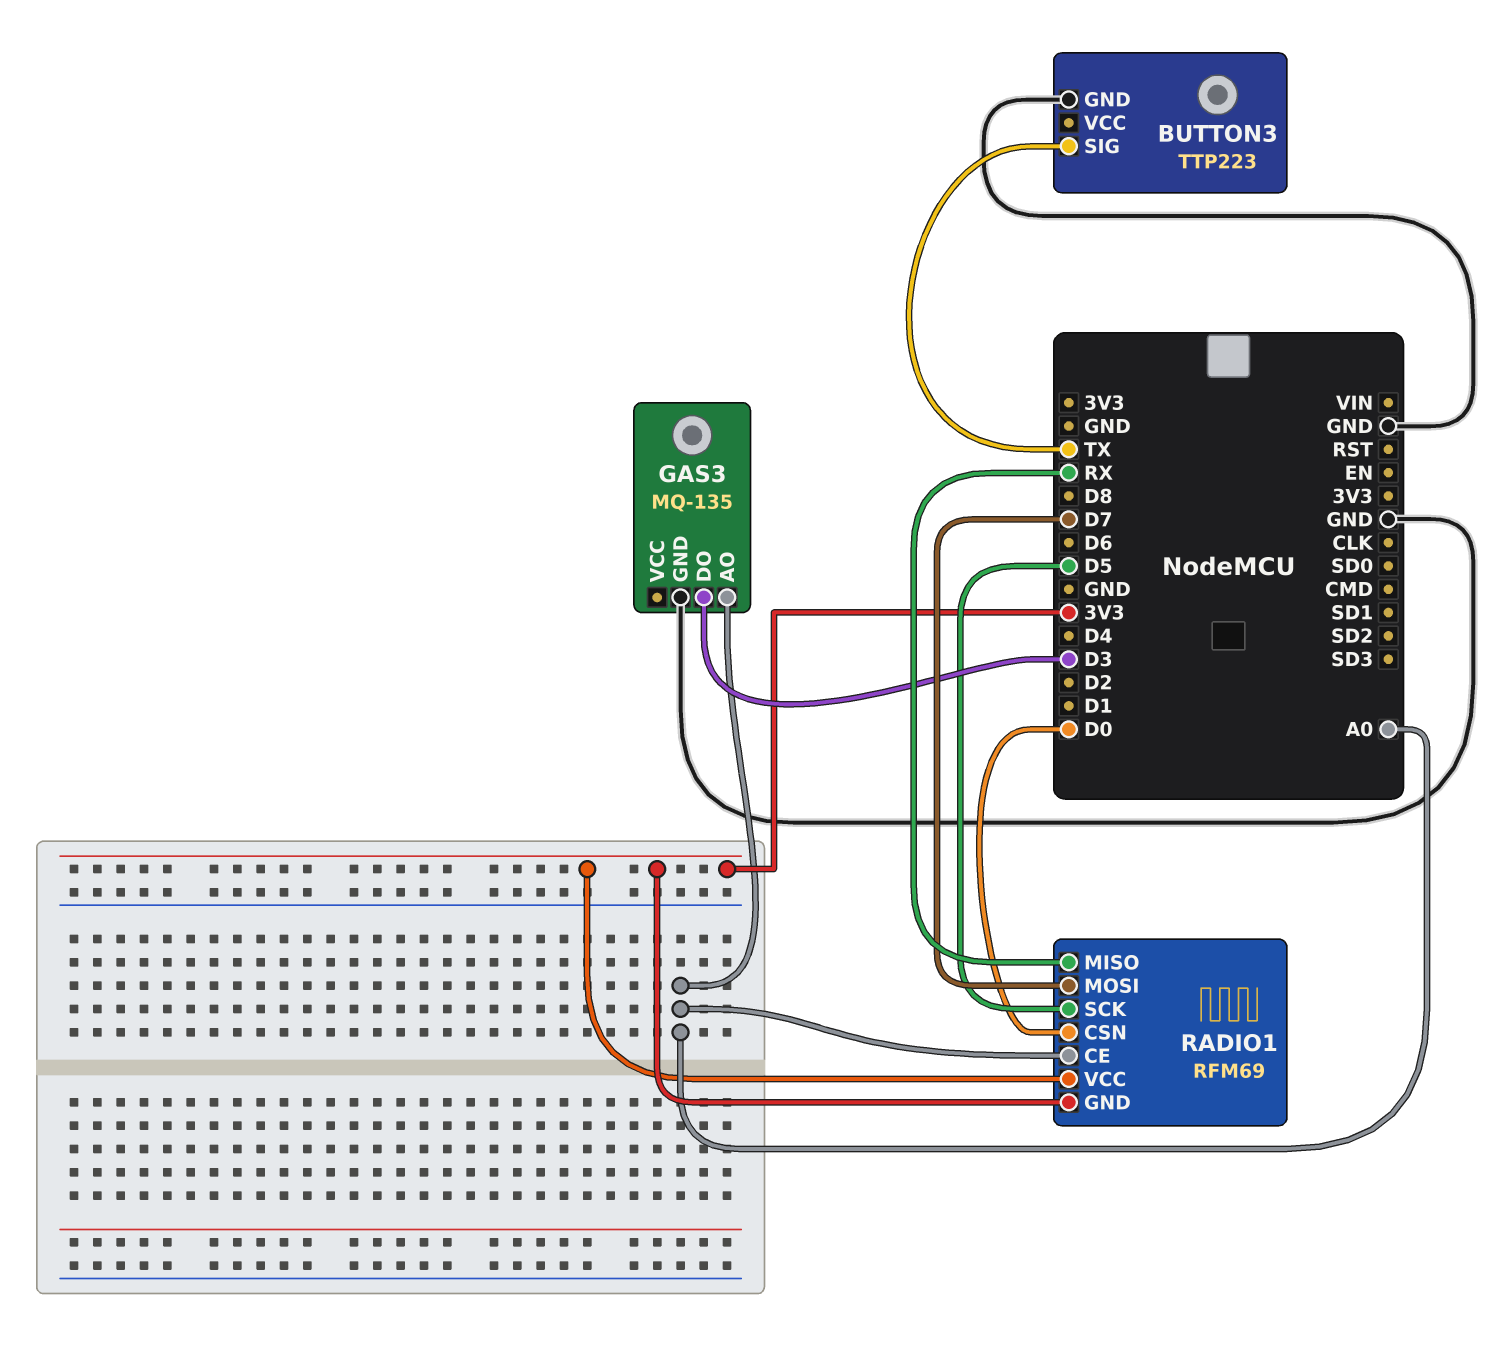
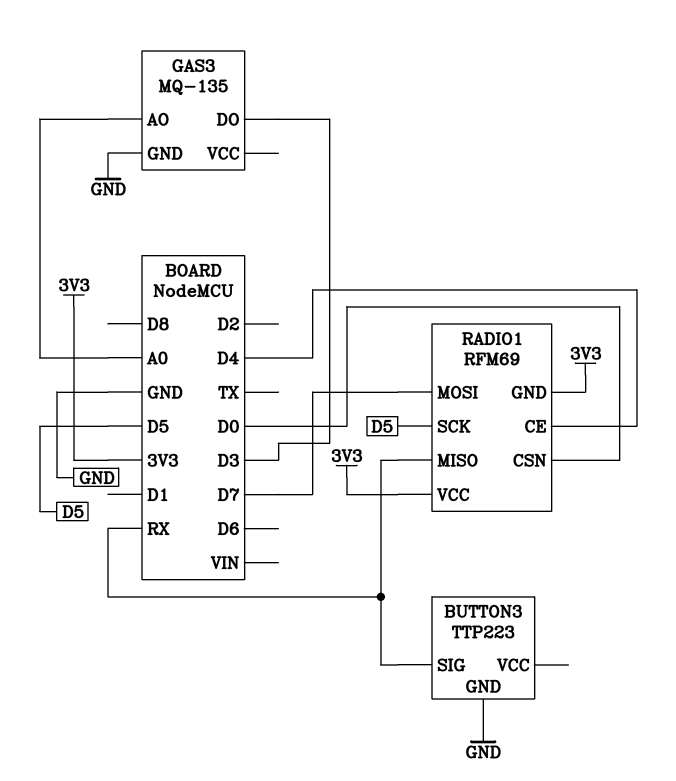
BUTTON3 pin SIG: TX -> RX
RADIO1 pin CE: A0 -> D4

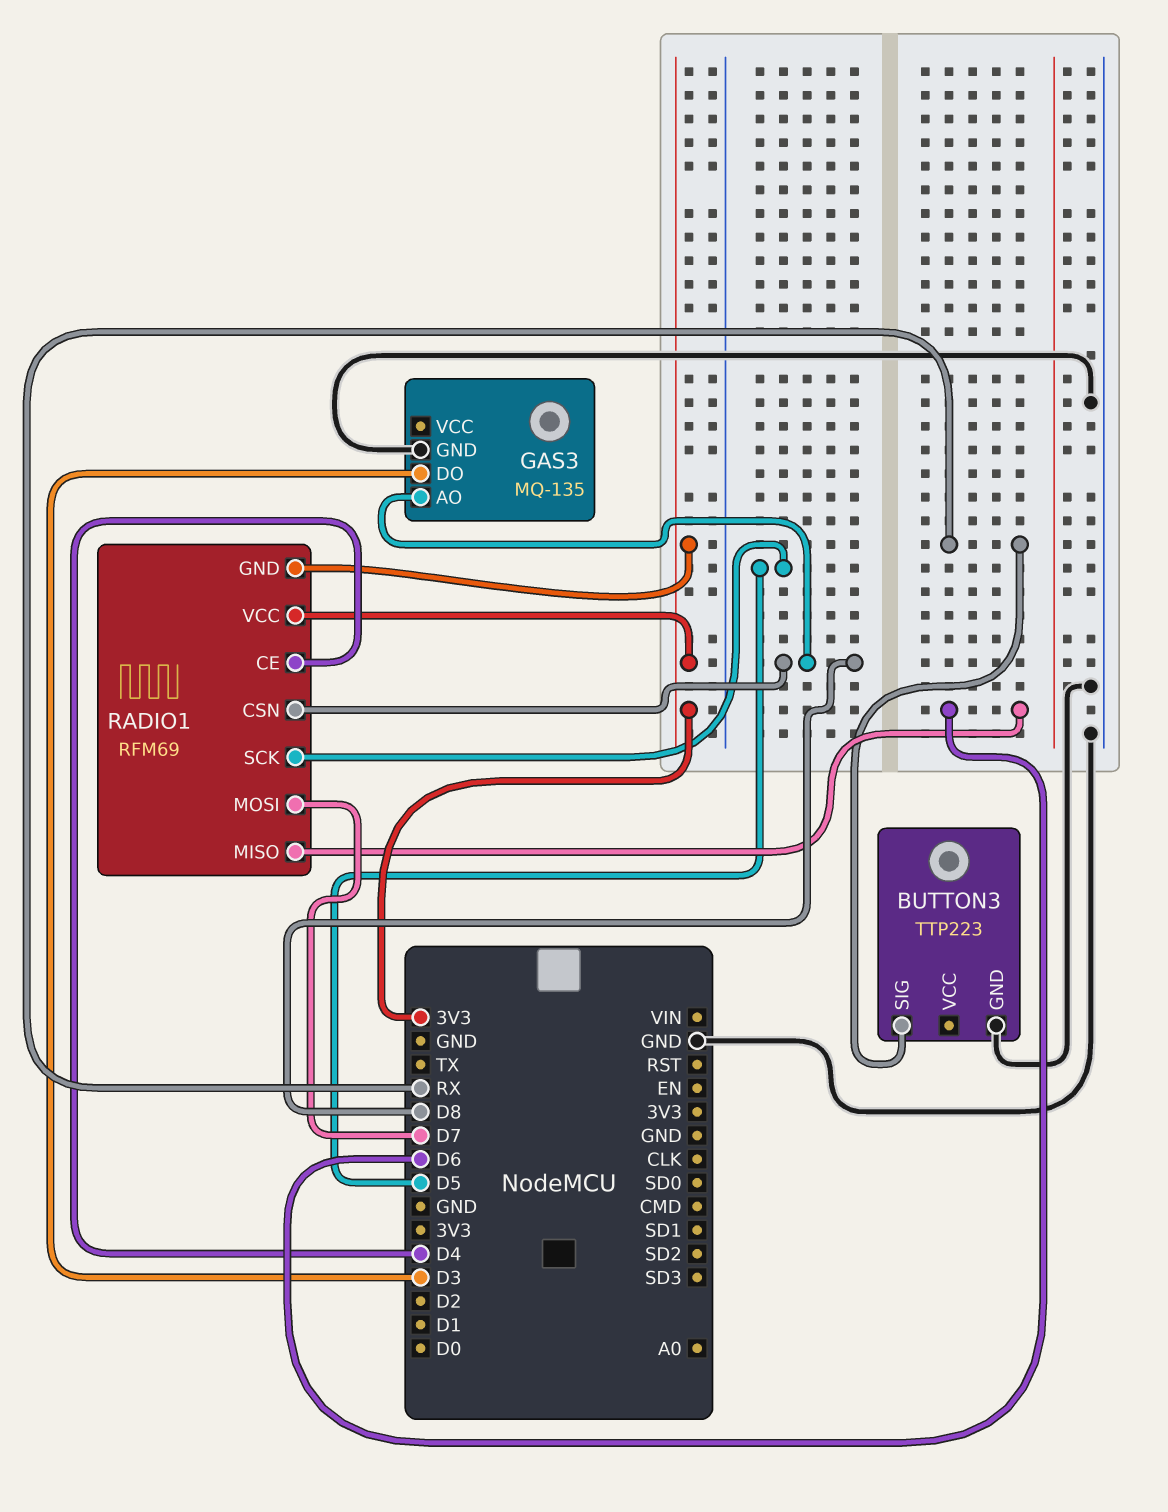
GAS3 pin AO: A0 -> D8
RADIO1 pin CSN: D0 -> D8
RADIO1 pin MISO: RX -> D6

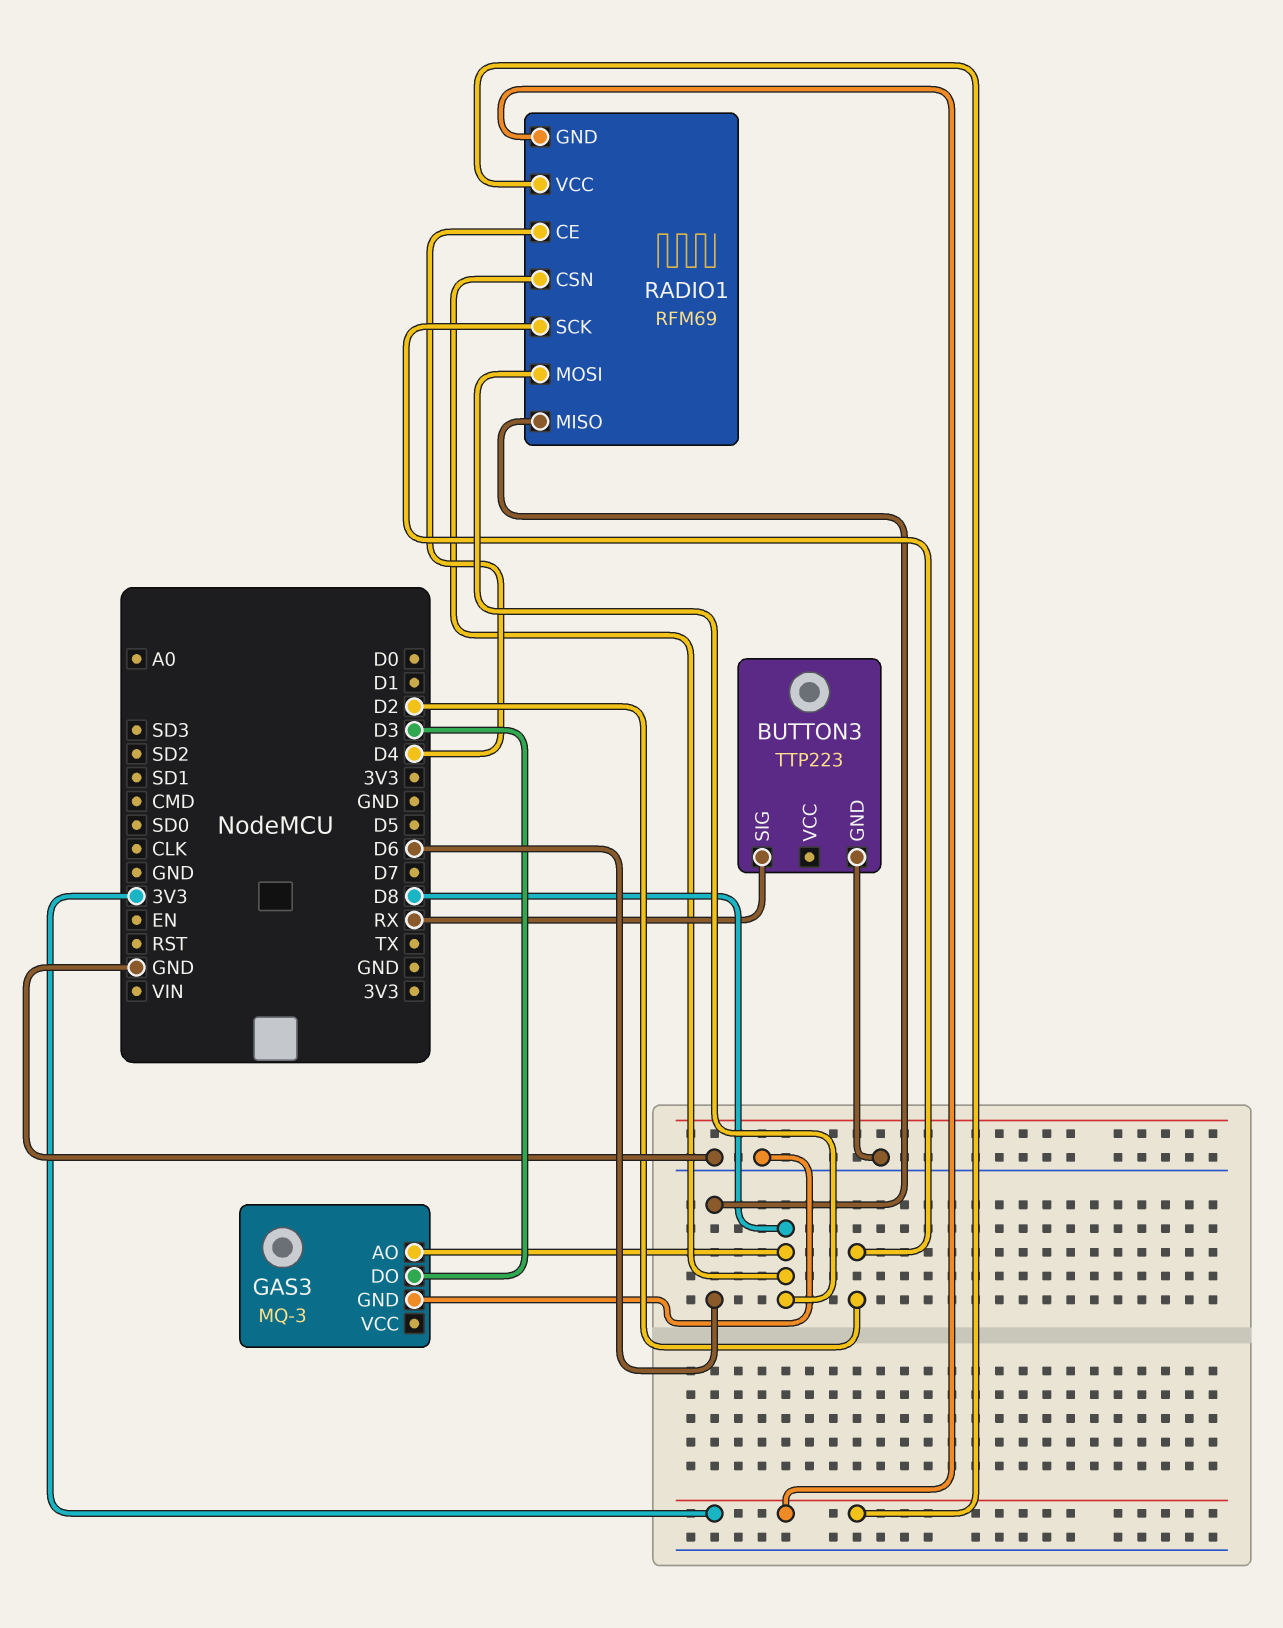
GAS3: MQ-135 -> MQ-3
RADIO1 pin MOSI: D7 -> D8
RADIO1 pin SCK: D5 -> D2

